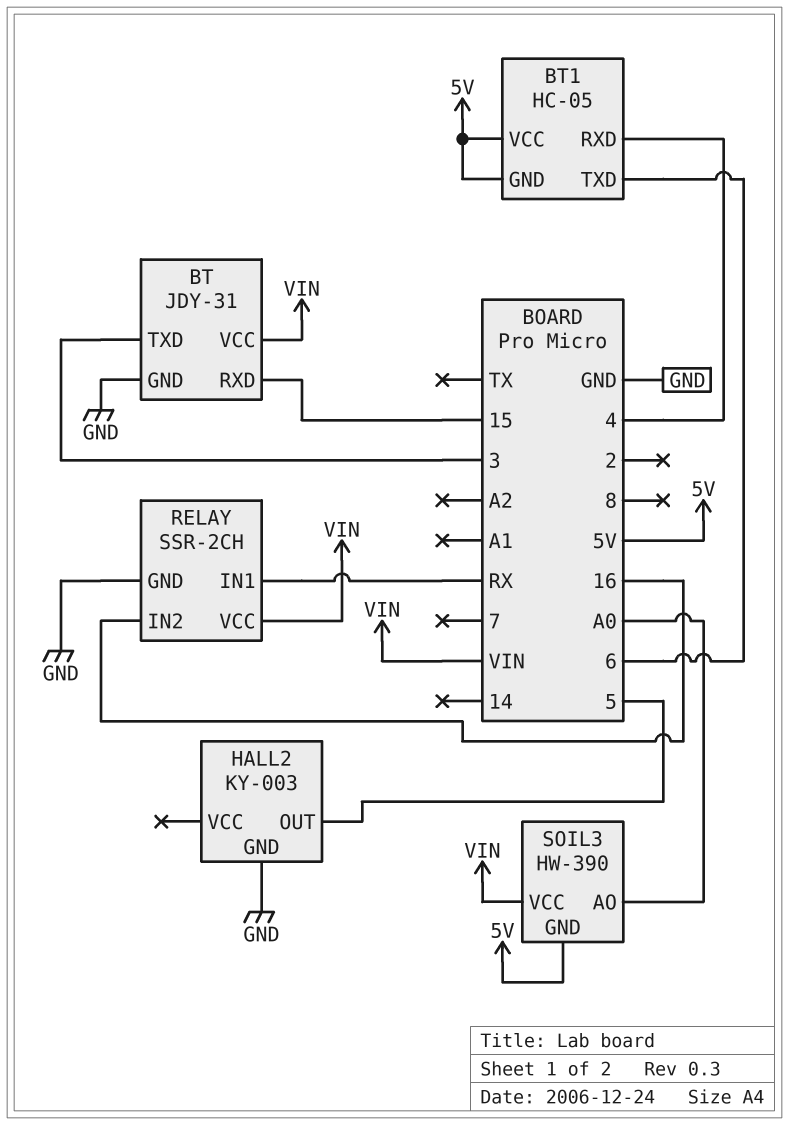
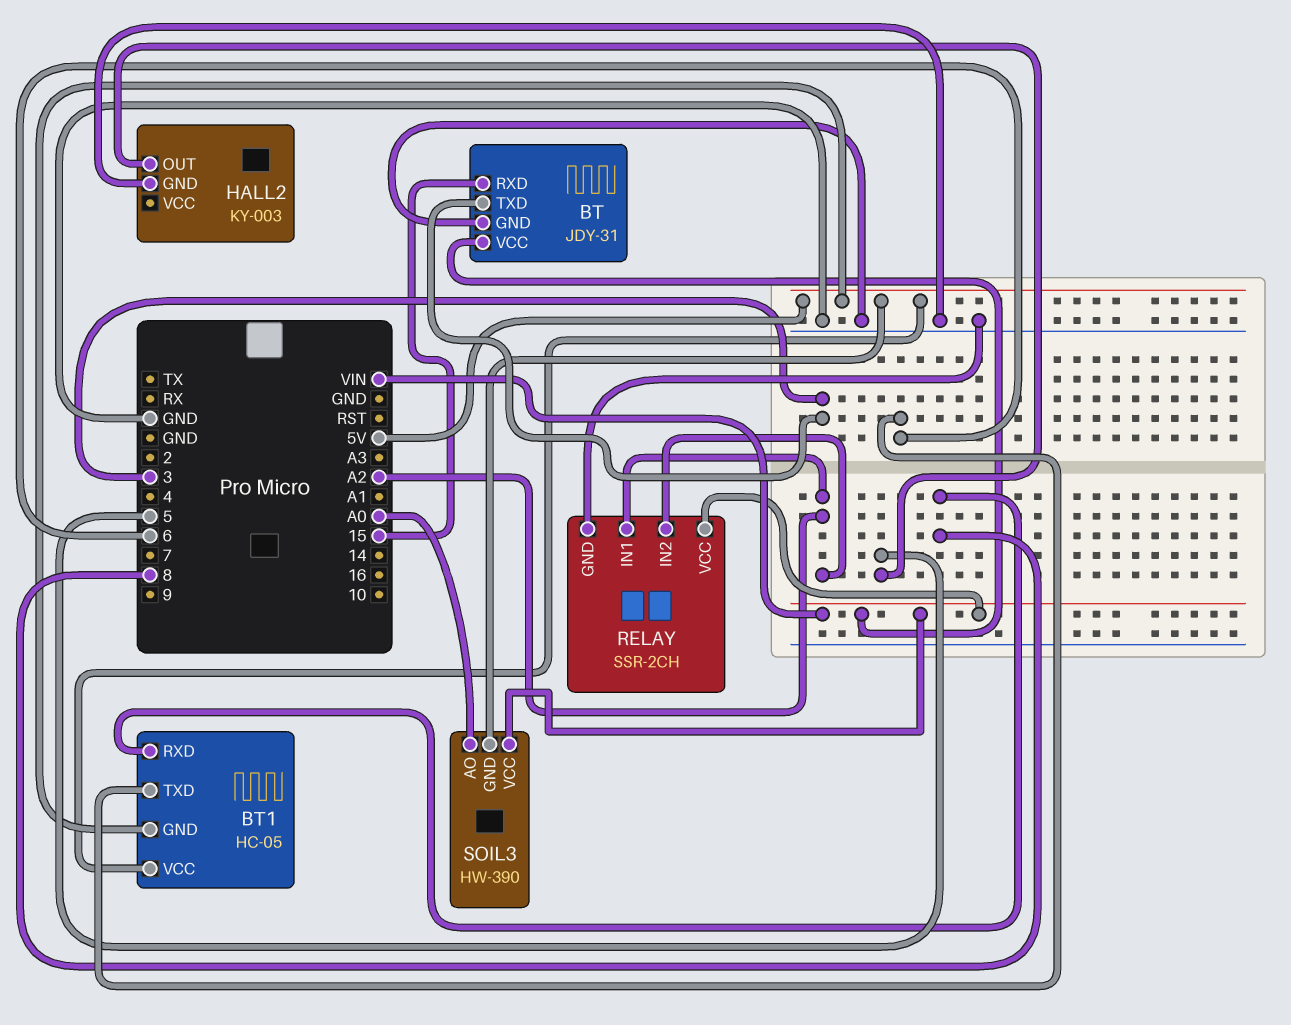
BT1 pin RXD: 4 -> 8
RELAY pin IN1: RX -> A2
RELAY pin IN2: 16 -> A2

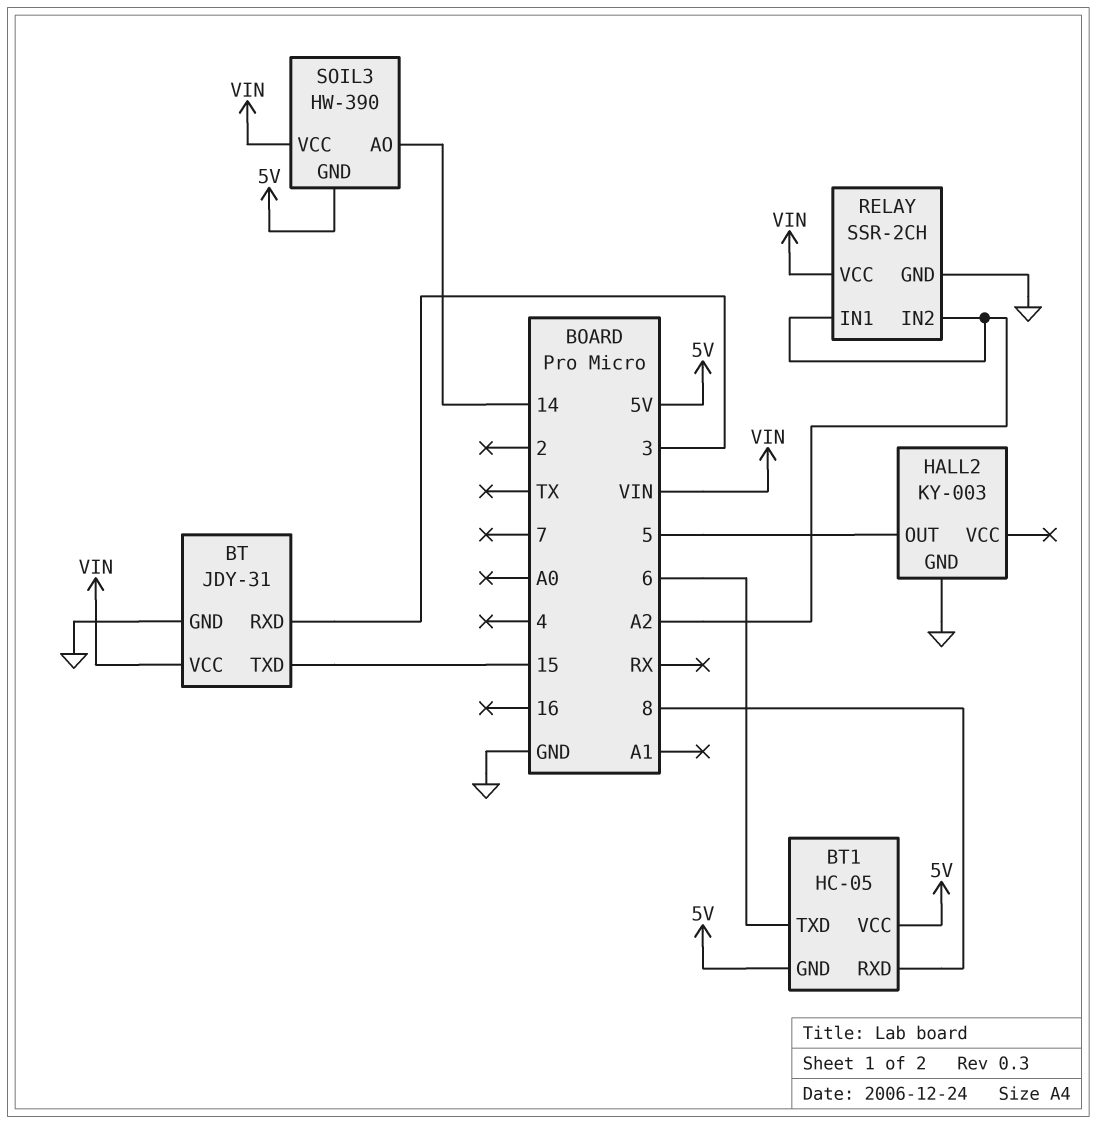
BT pin RXD: 15 -> 3
BT pin TXD: 3 -> 15
SOIL3 pin AO: A0 -> 14

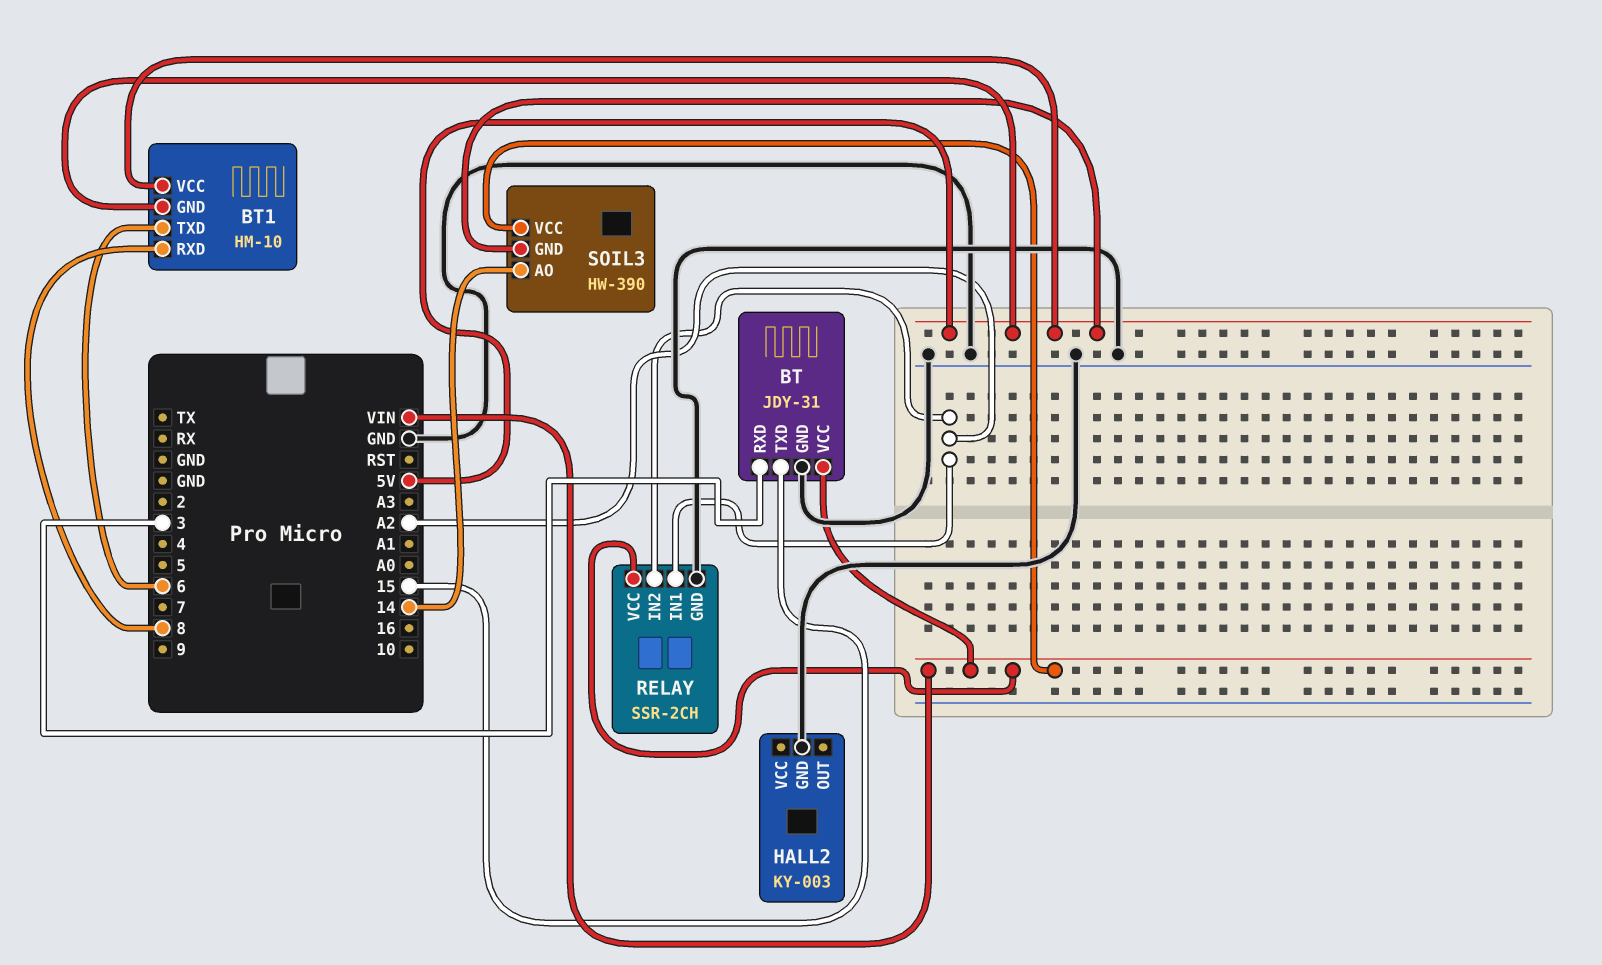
BT1: HC-05 -> HM-10
HALL2 pin OUT: 5 -> none

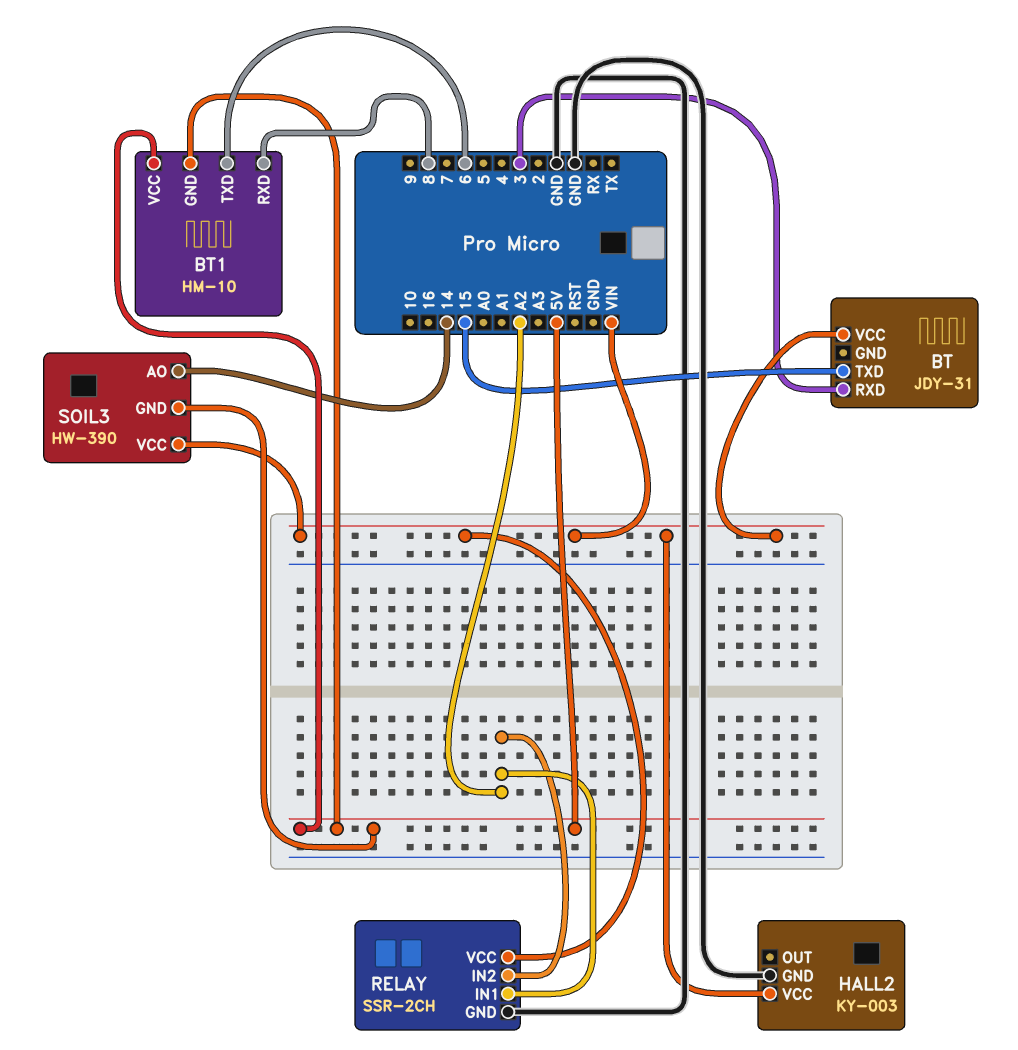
BT pin GND: GND -> none
HALL2 pin VCC: none -> VIN

